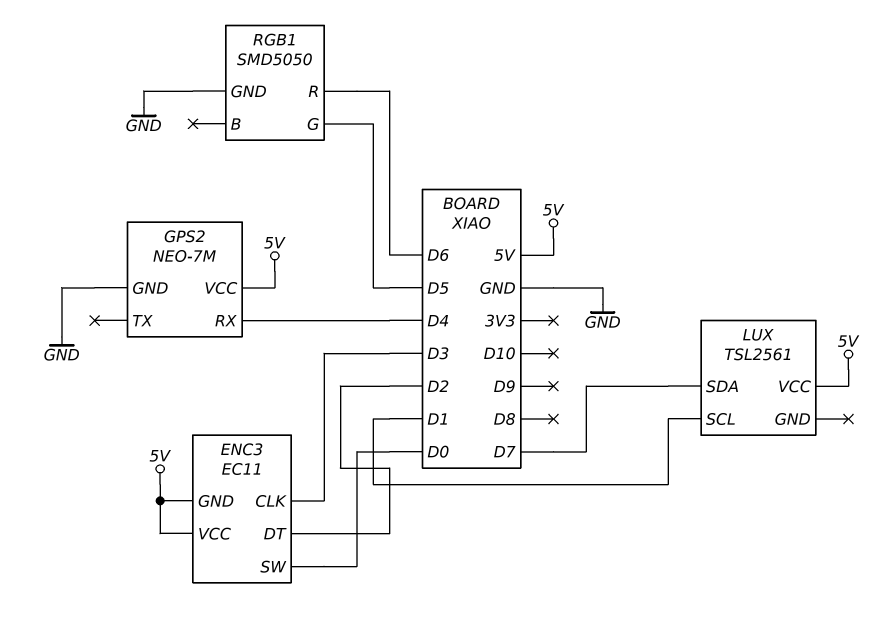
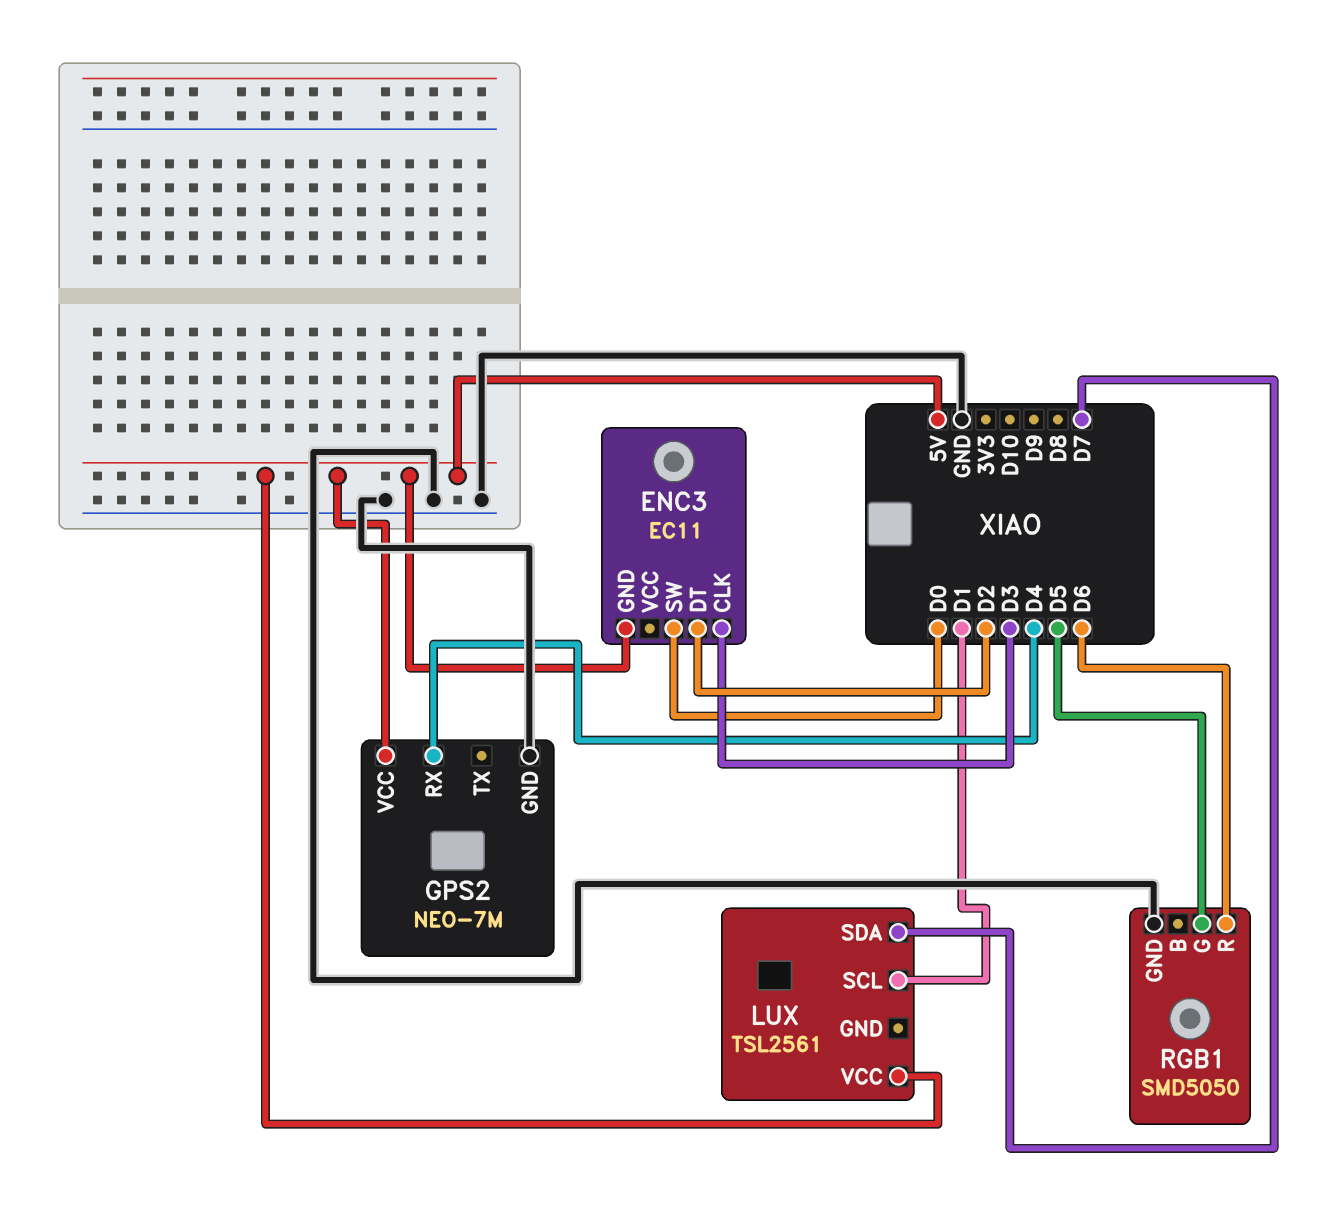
ENC3 pin VCC: 5V -> none

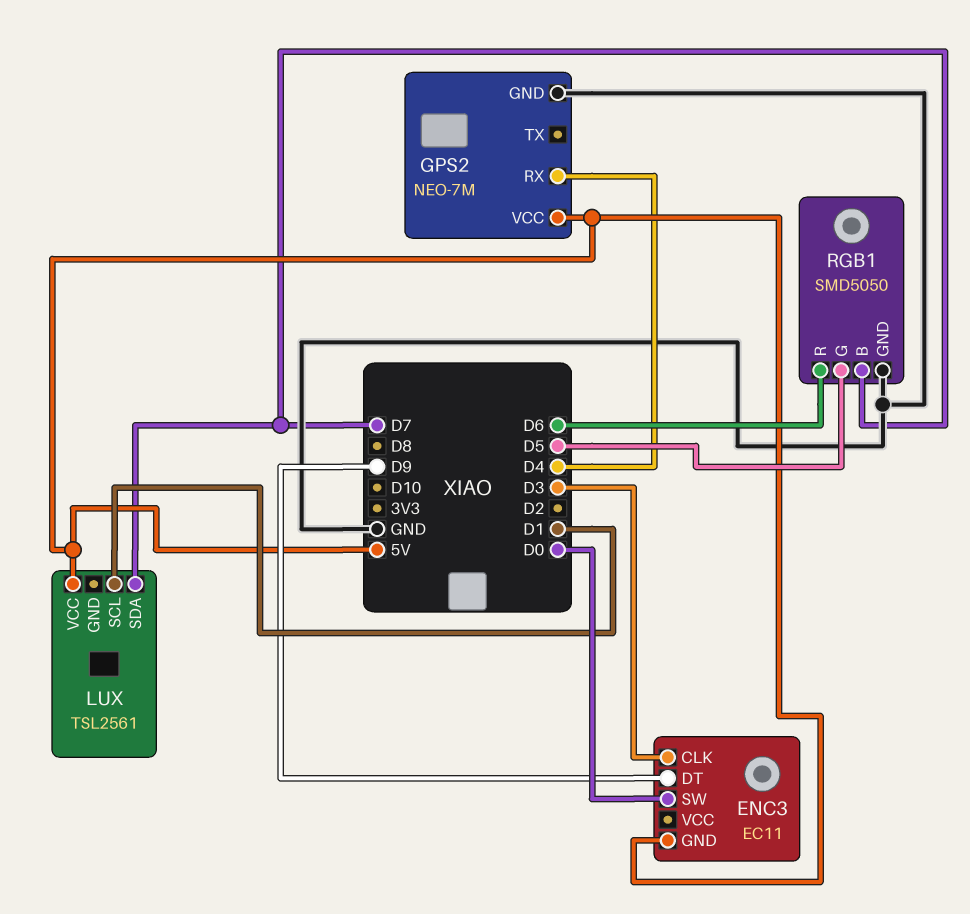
ENC3 pin DT: D2 -> D9
RGB1 pin B: none -> D7

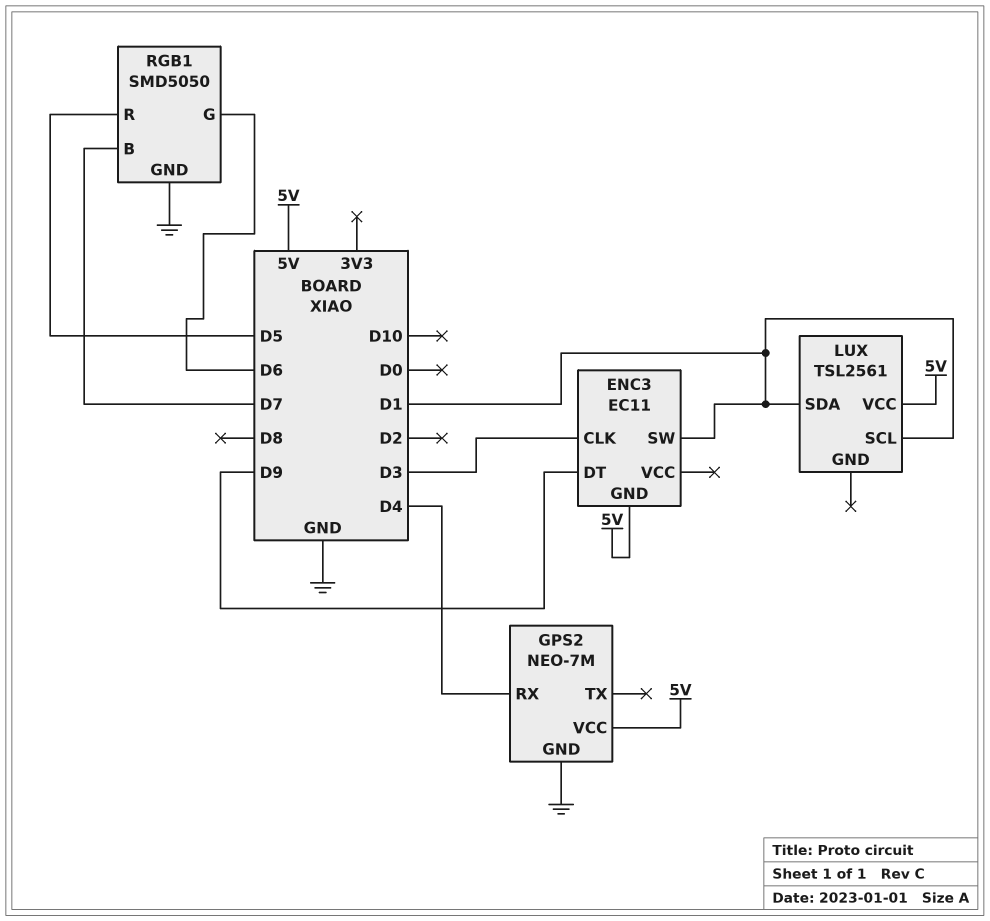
ENC3 pin SW: D0 -> D1
LUX pin SDA: D7 -> D1
RGB1 pin G: D5 -> D6
RGB1 pin R: D6 -> D5

